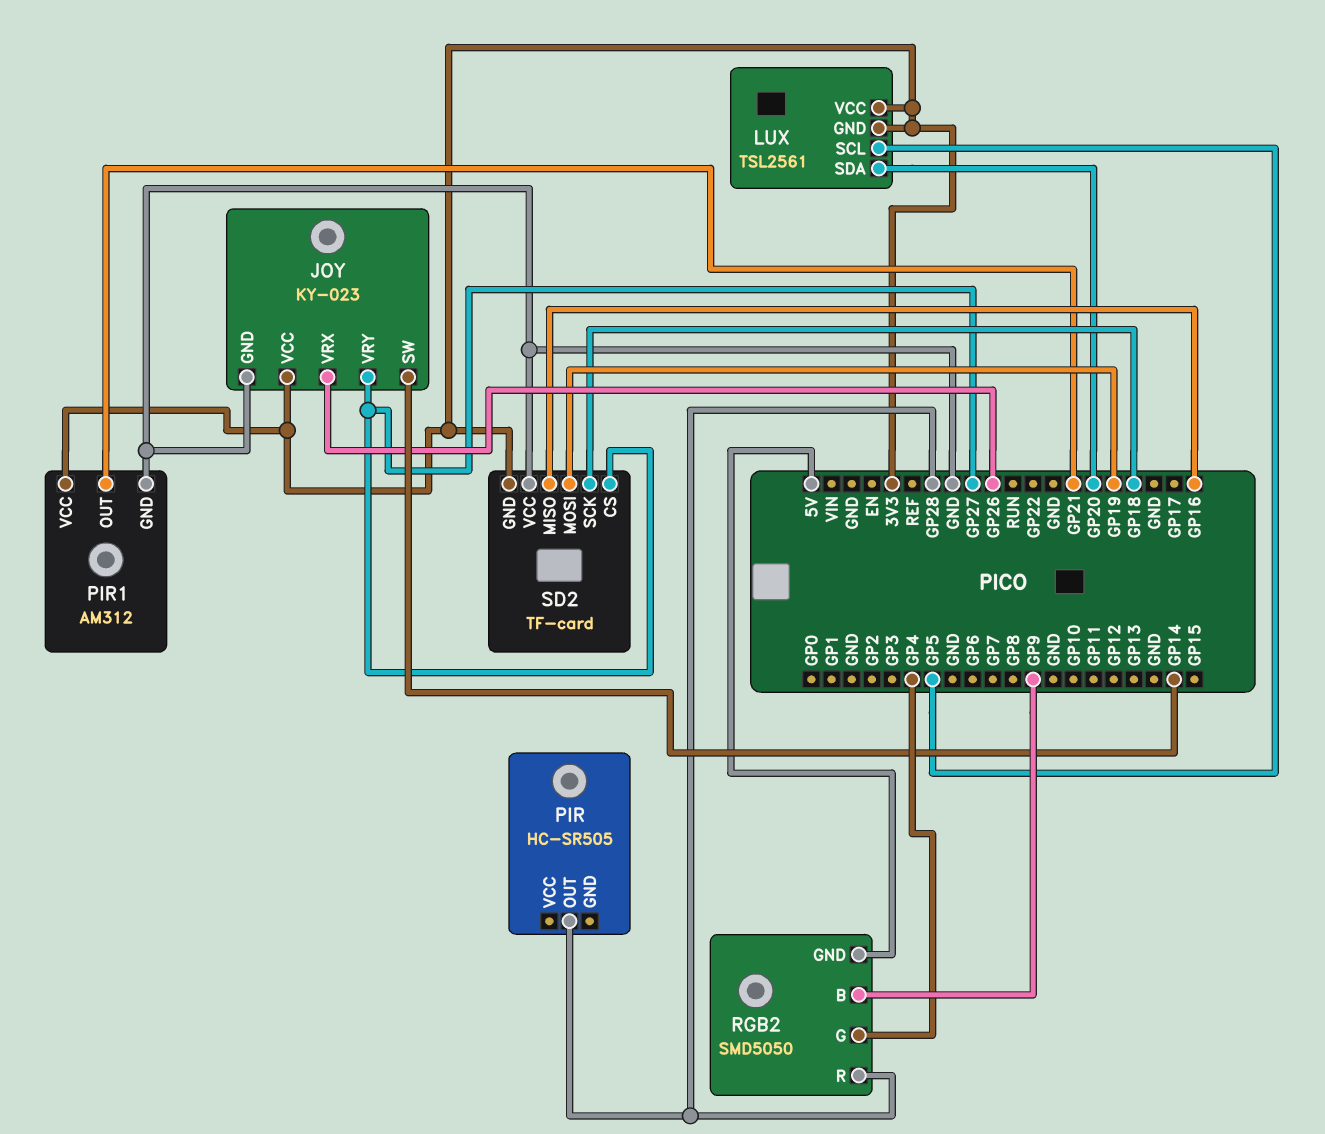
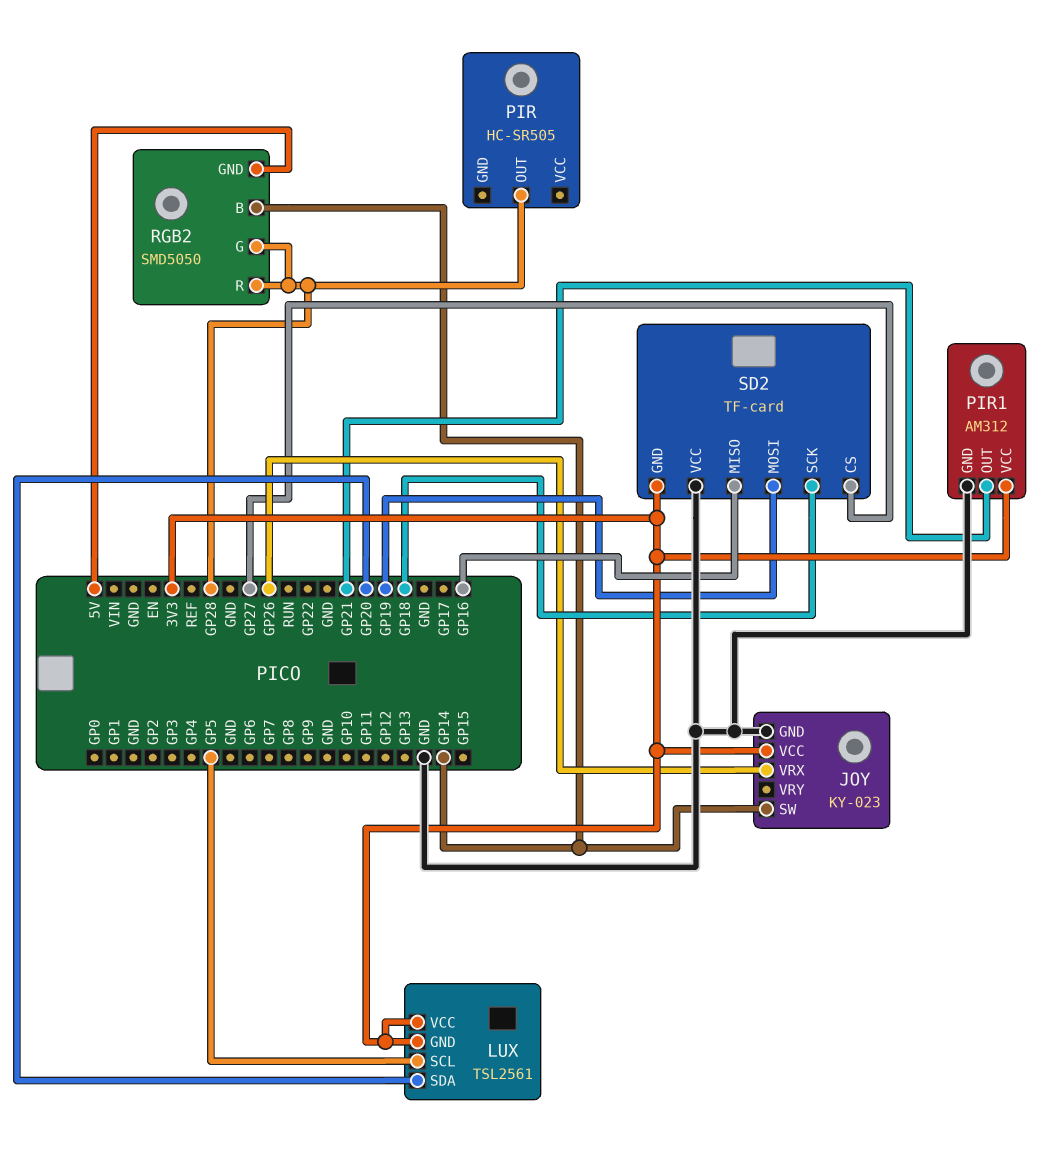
JOY pin VRY: GP27 -> none
RGB2 pin B: GP9 -> GP14
RGB2 pin G: GP4 -> GP28

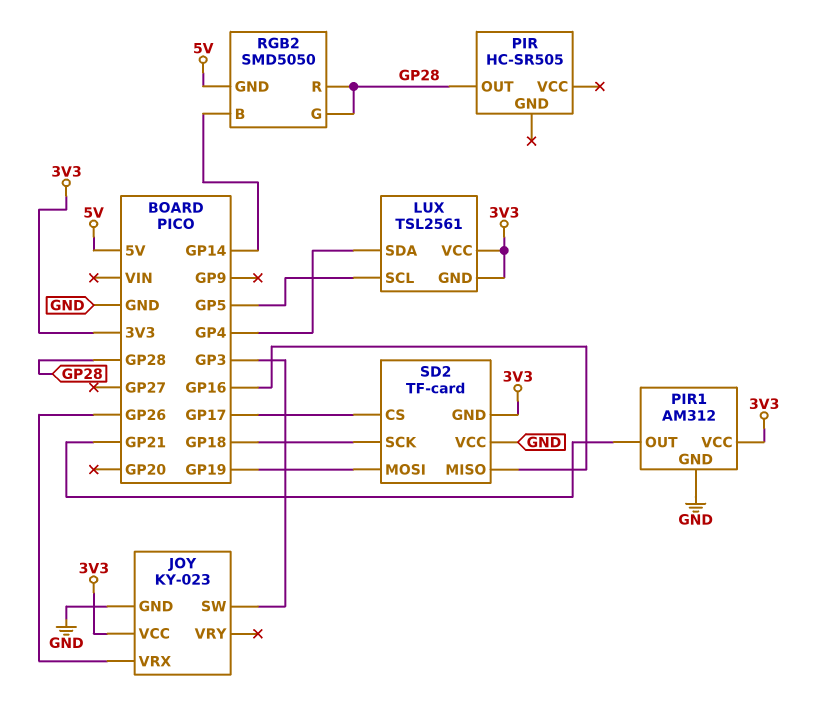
JOY pin SW: GP14 -> GP3
LUX pin SDA: GP20 -> GP4
SD2 pin CS: GP27 -> GP17

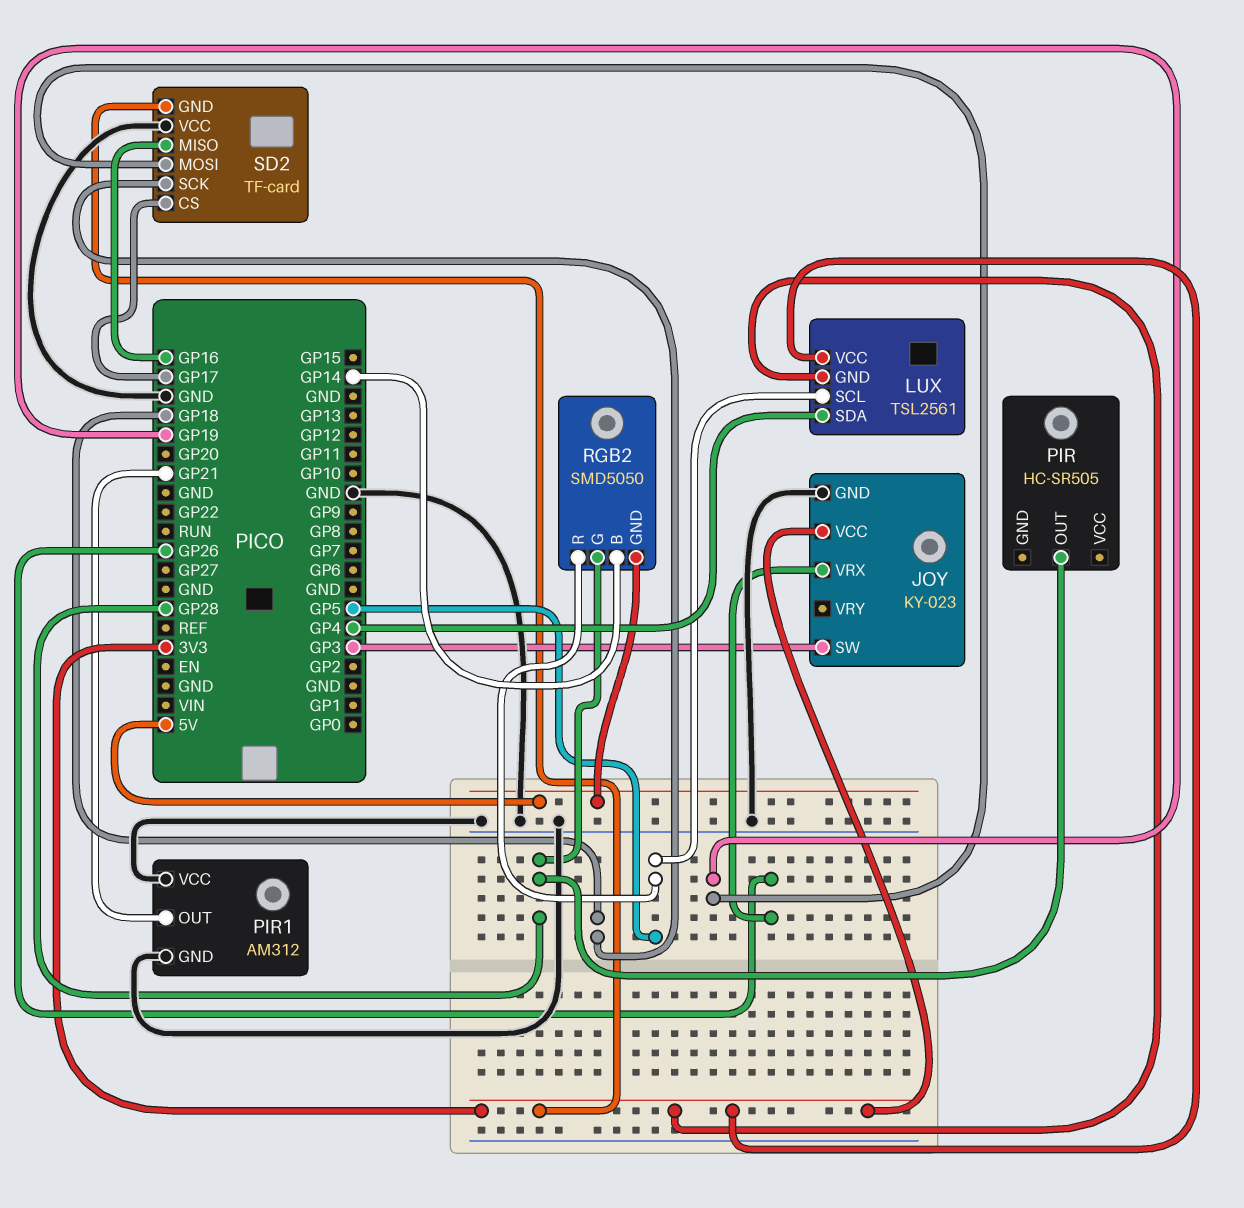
PIR1 pin VCC: 3V3 -> GND
RGB2 pin R: GP28 -> GP5

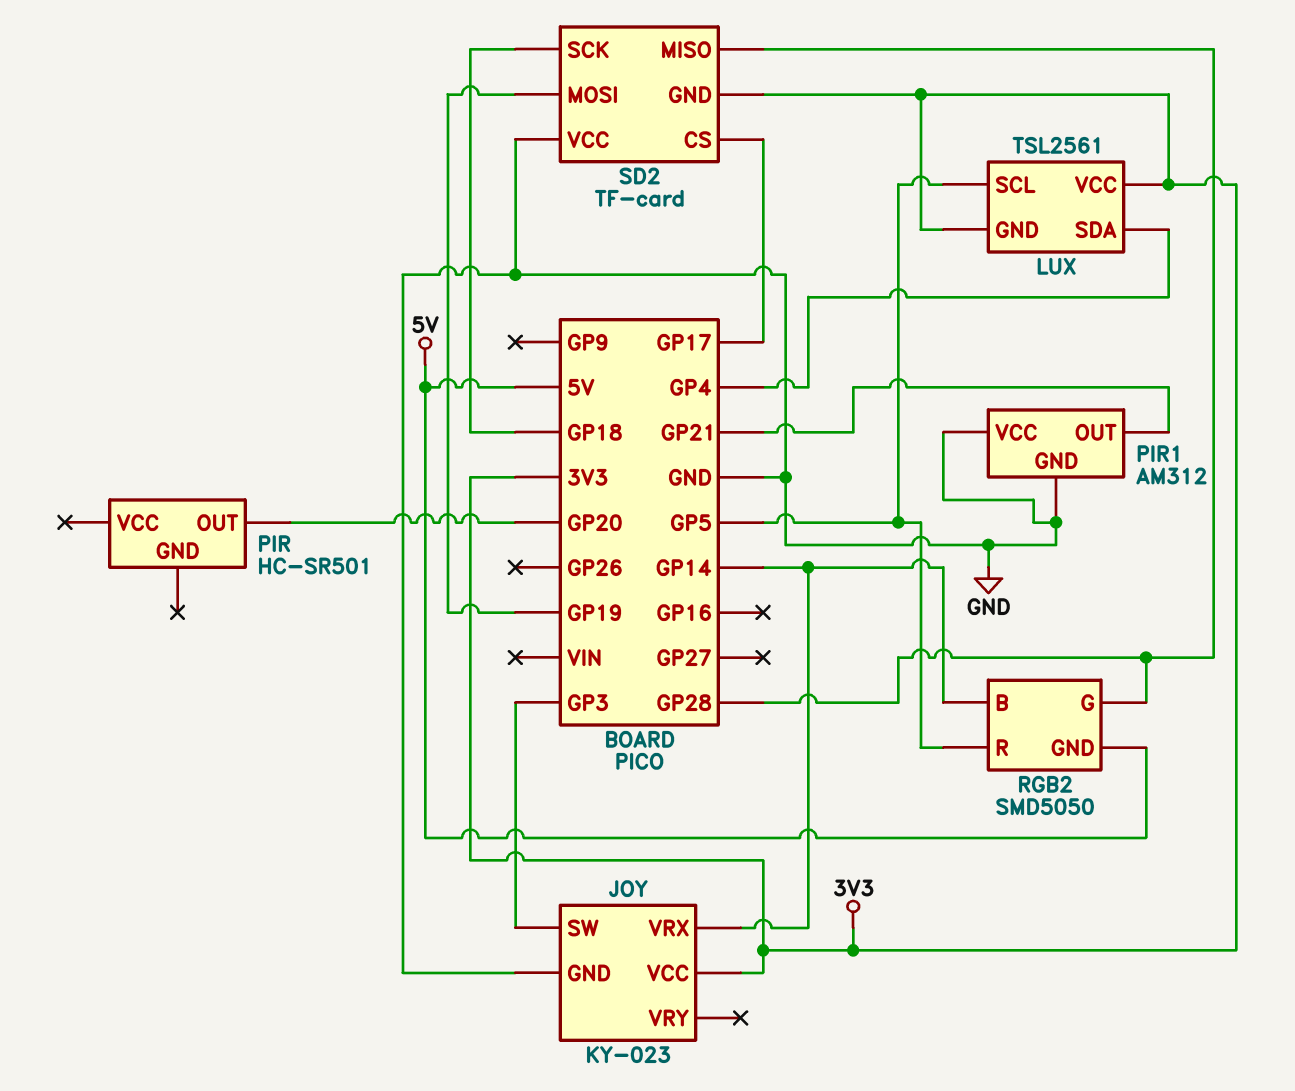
JOY pin VRX: GP26 -> GP14
PIR: HC-SR505 -> HC-SR501
PIR pin OUT: GP28 -> GP20
SD2 pin MISO: GP16 -> GP28

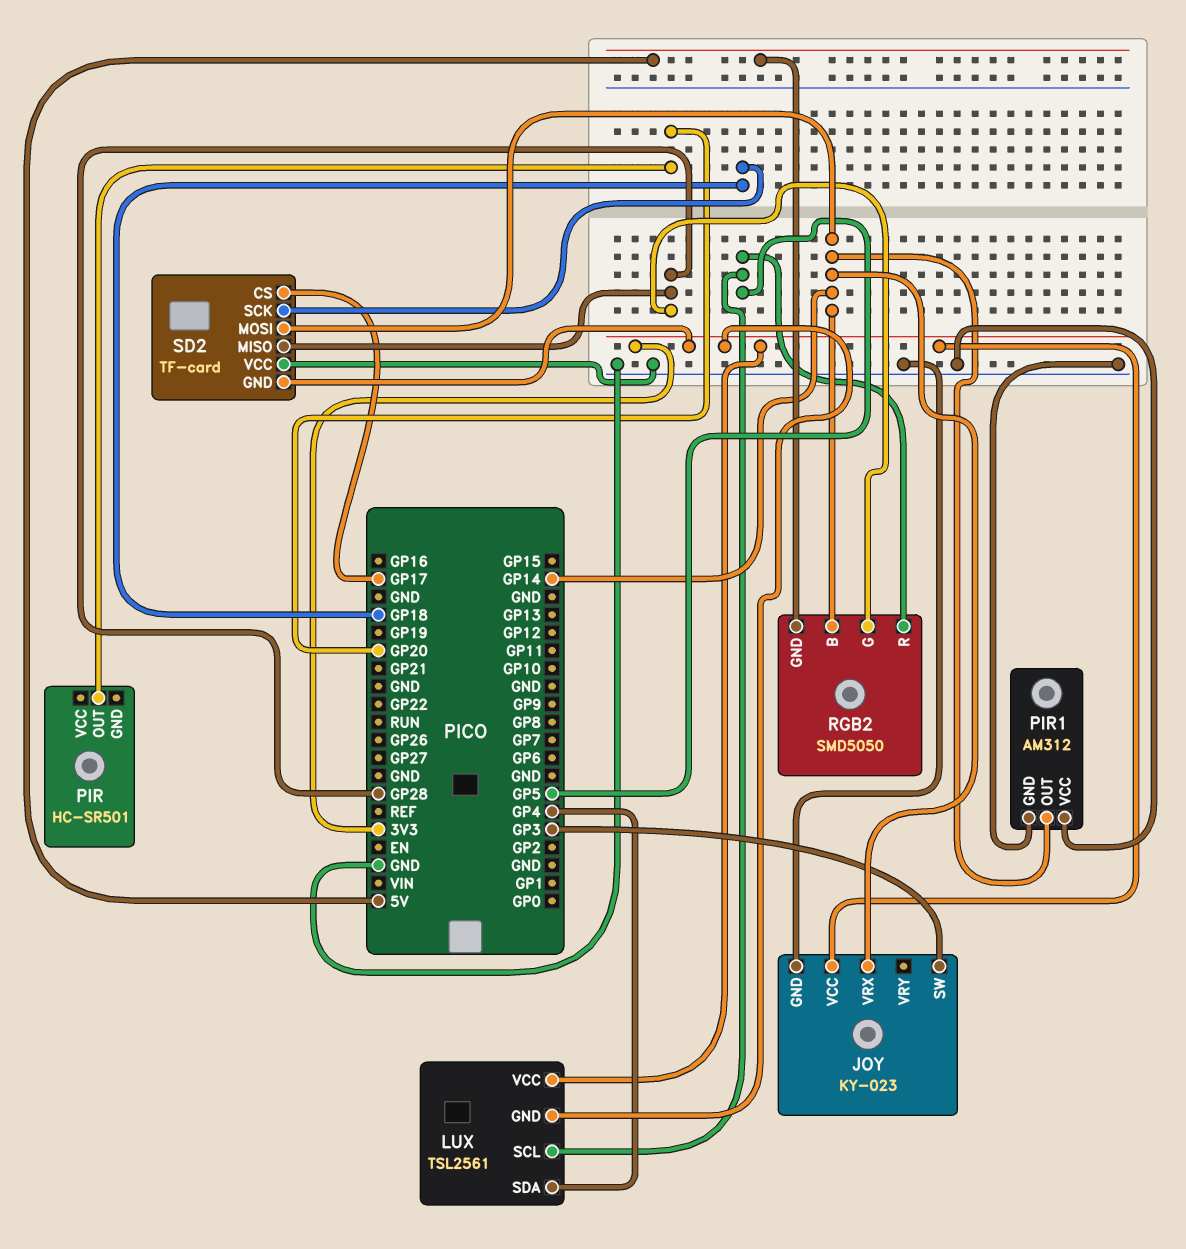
PIR1 pin OUT: GP21 -> GP14
SD2 pin MOSI: GP19 -> GP14

